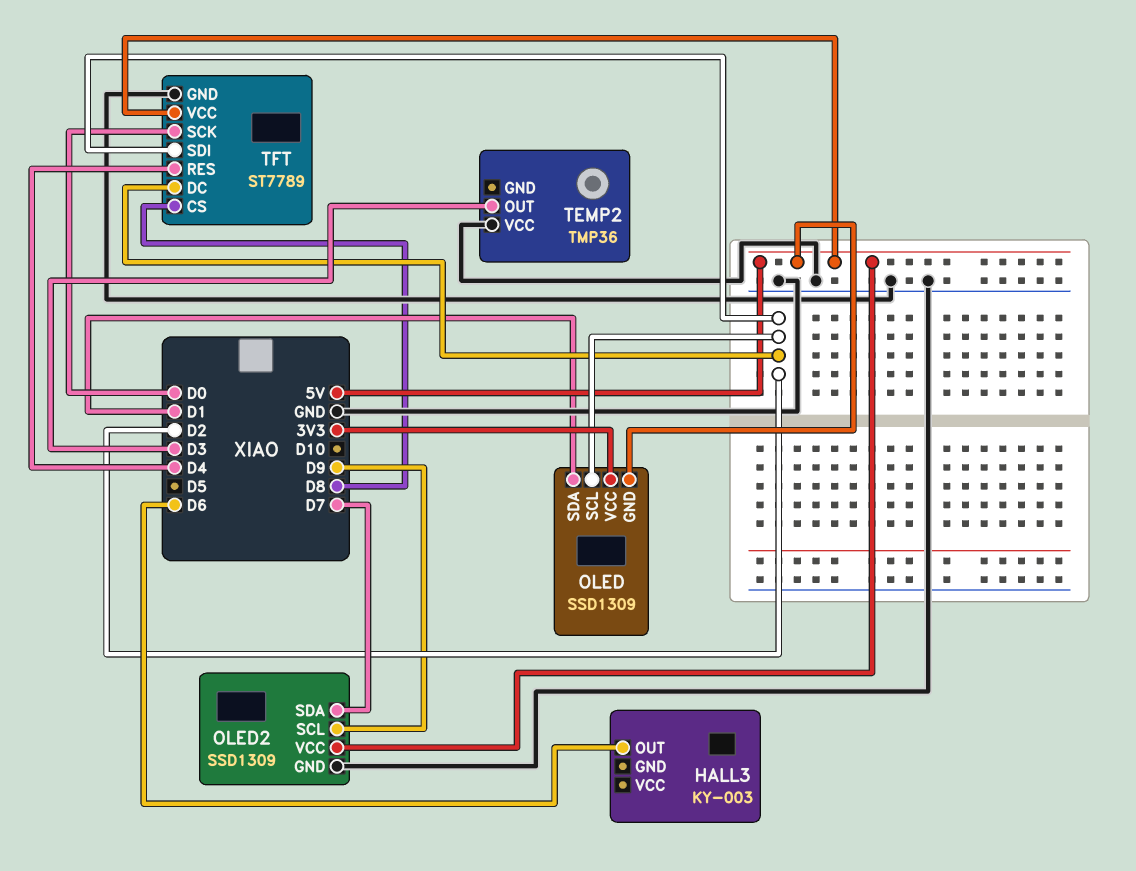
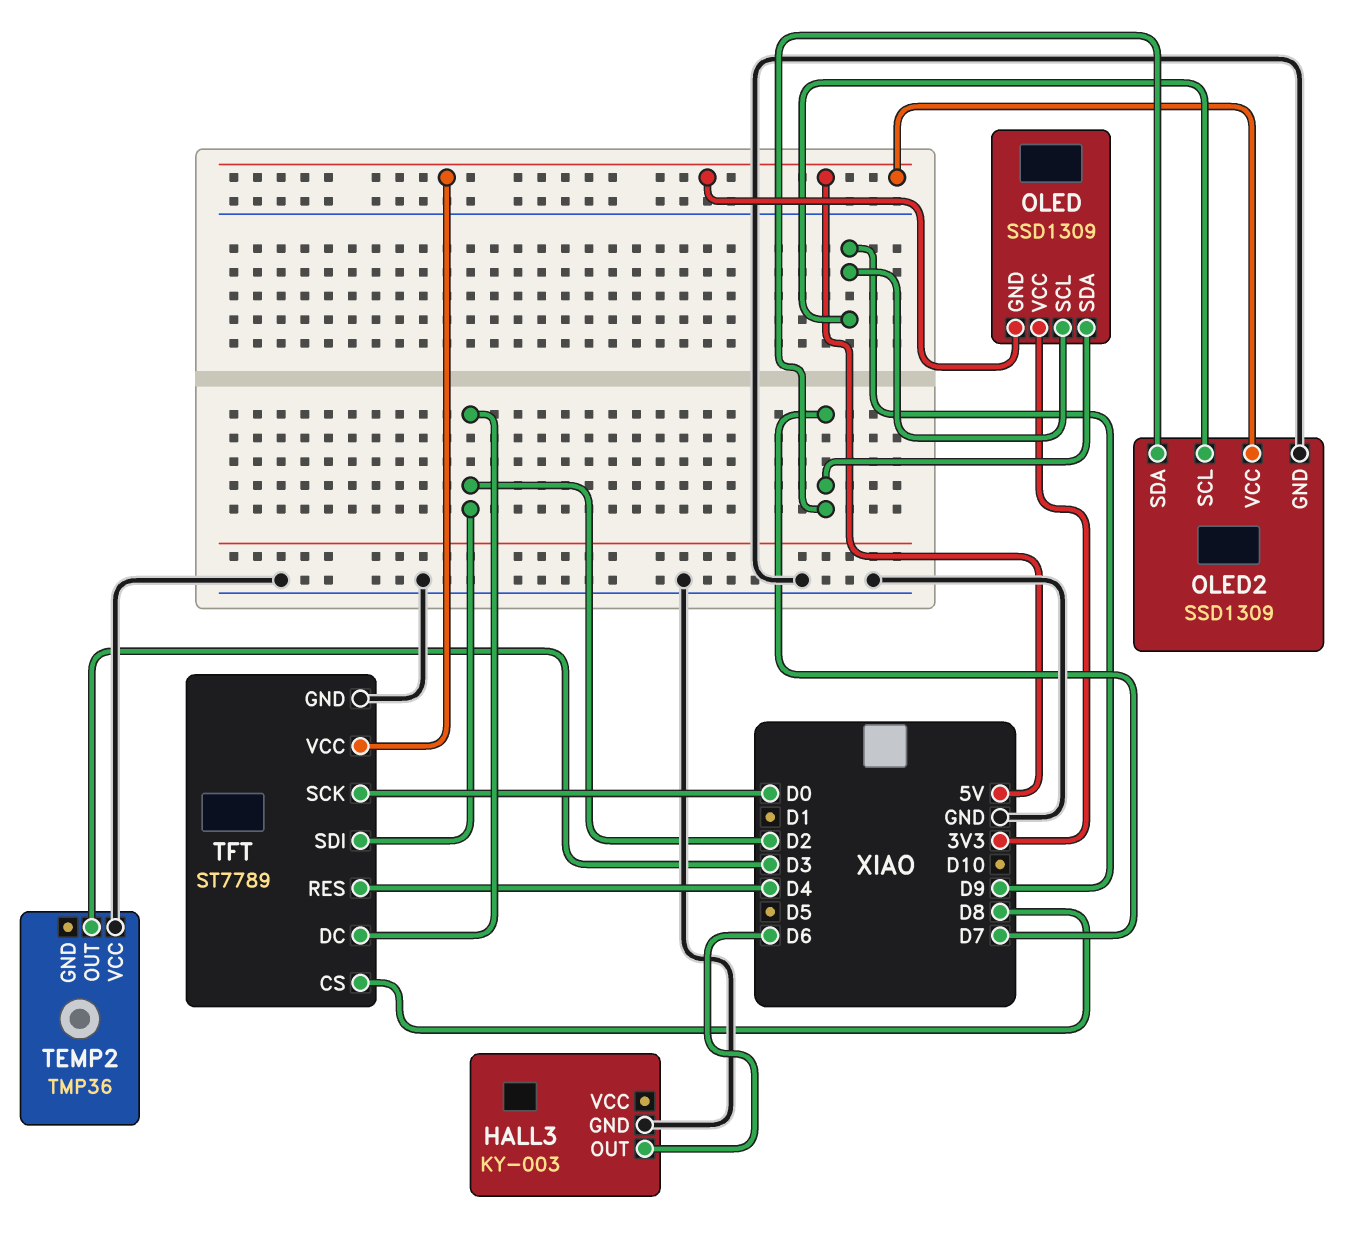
HALL3 pin GND: none -> GND
OLED pin SCL: D2 -> D9
OLED pin SDA: D1 -> D7

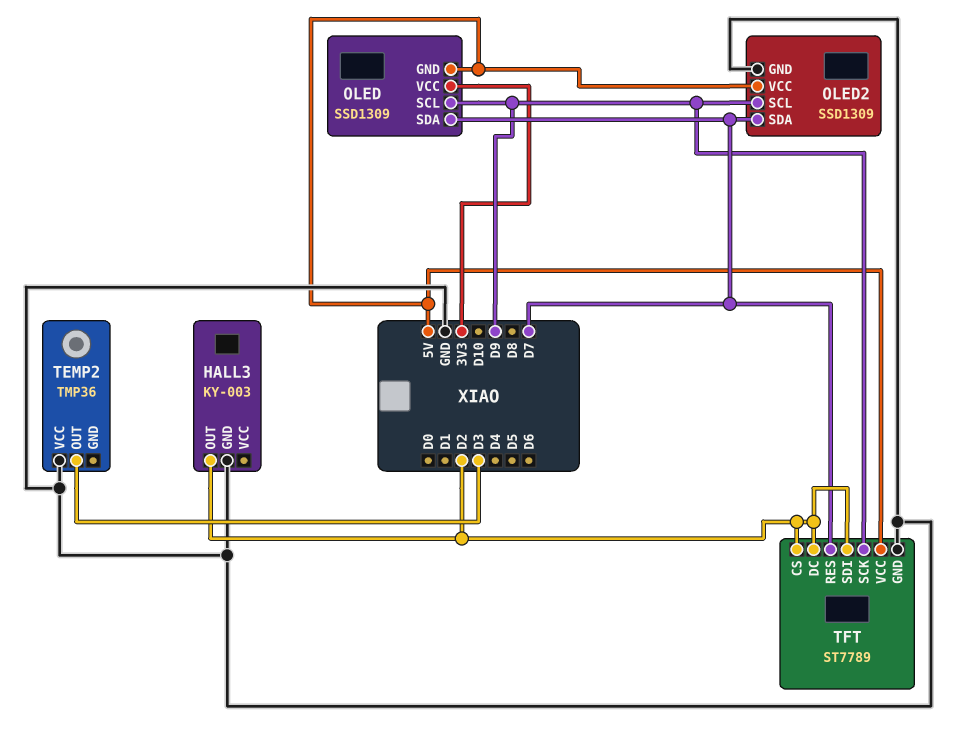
HALL3 pin OUT: D6 -> D2
TFT pin CS: D8 -> D2
TFT pin RES: D4 -> D7
TFT pin SCK: D0 -> D9

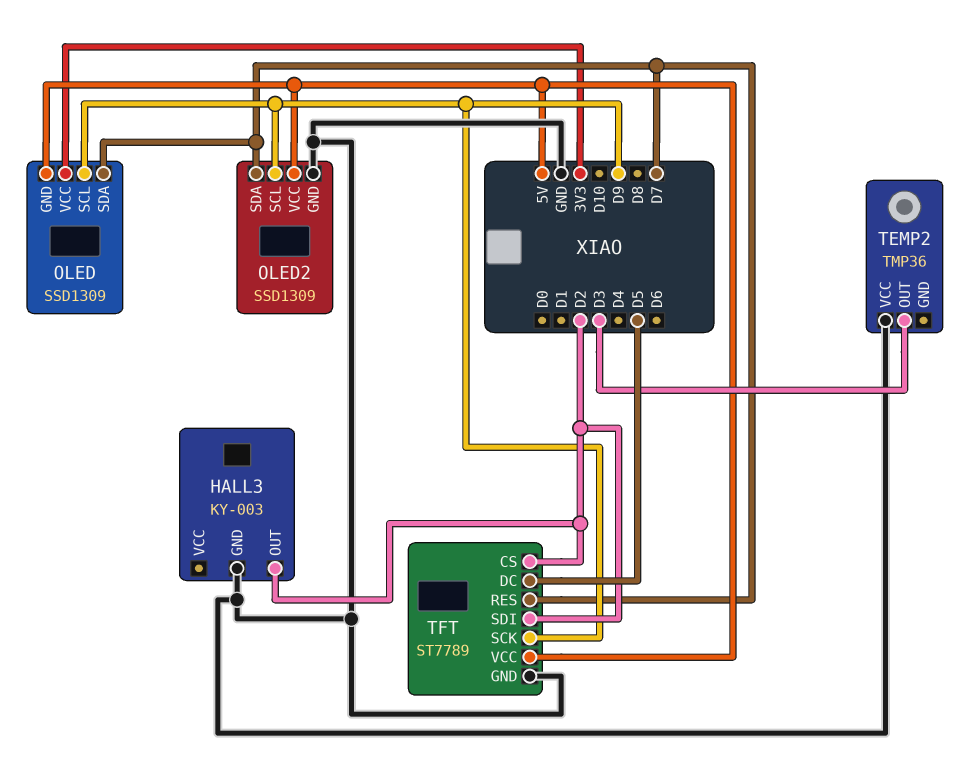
TFT pin DC: D2 -> D5

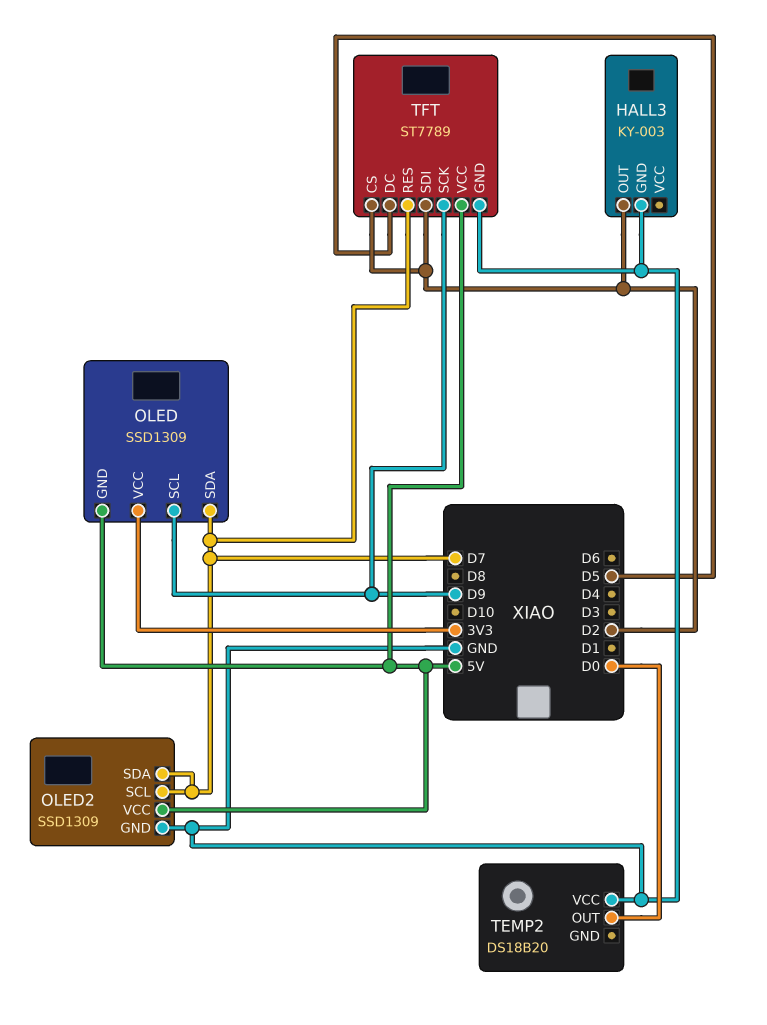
OLED2 pin SCL: D9 -> D7
TEMP2: TMP36 -> DS18B20
TEMP2 pin OUT: D3 -> D0

